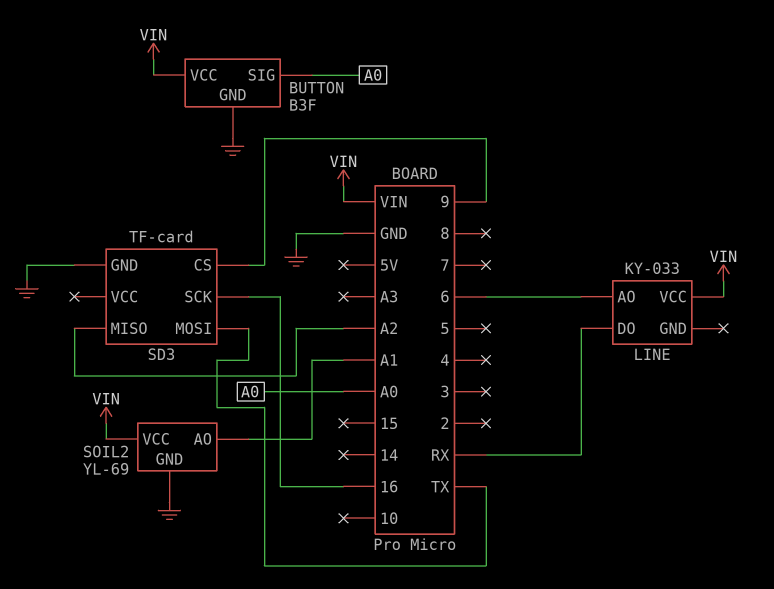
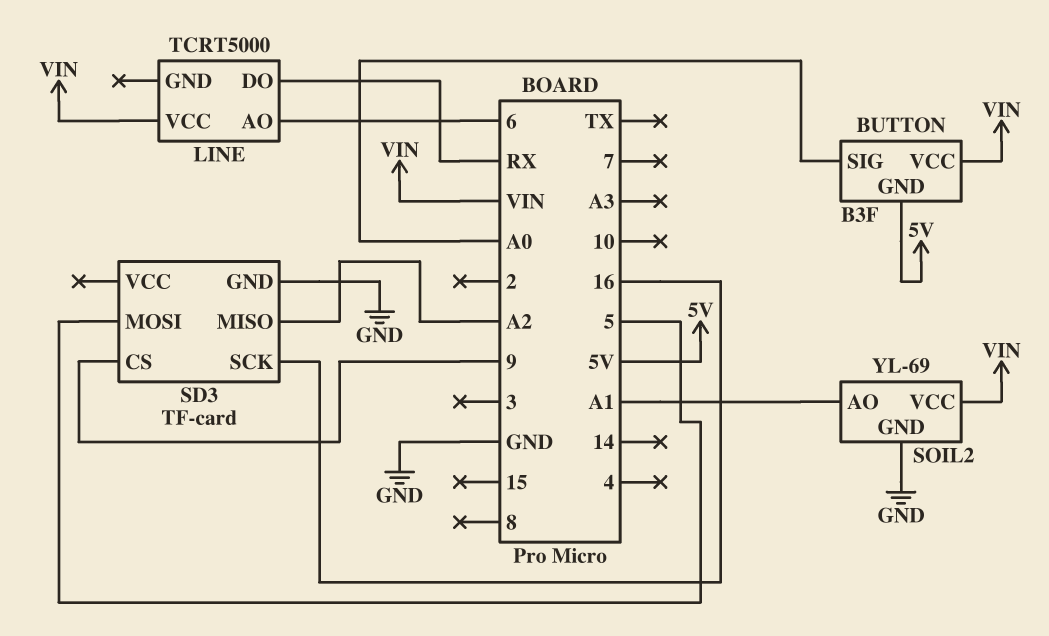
BUTTON pin GND: GND -> 5V
LINE: KY-033 -> TCRT5000
SD3 pin MOSI: TX -> 5

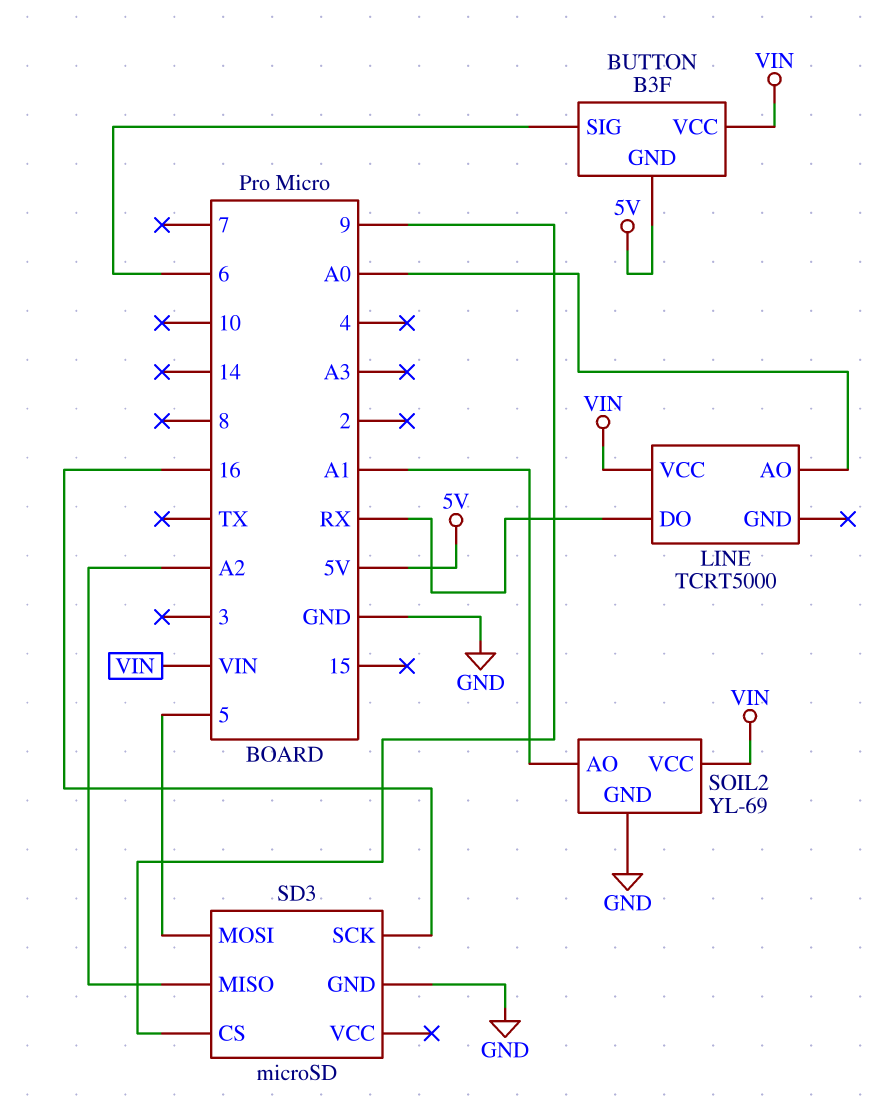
BUTTON pin SIG: A0 -> 6
LINE pin AO: 6 -> A0
SD3: TF-card -> microSD

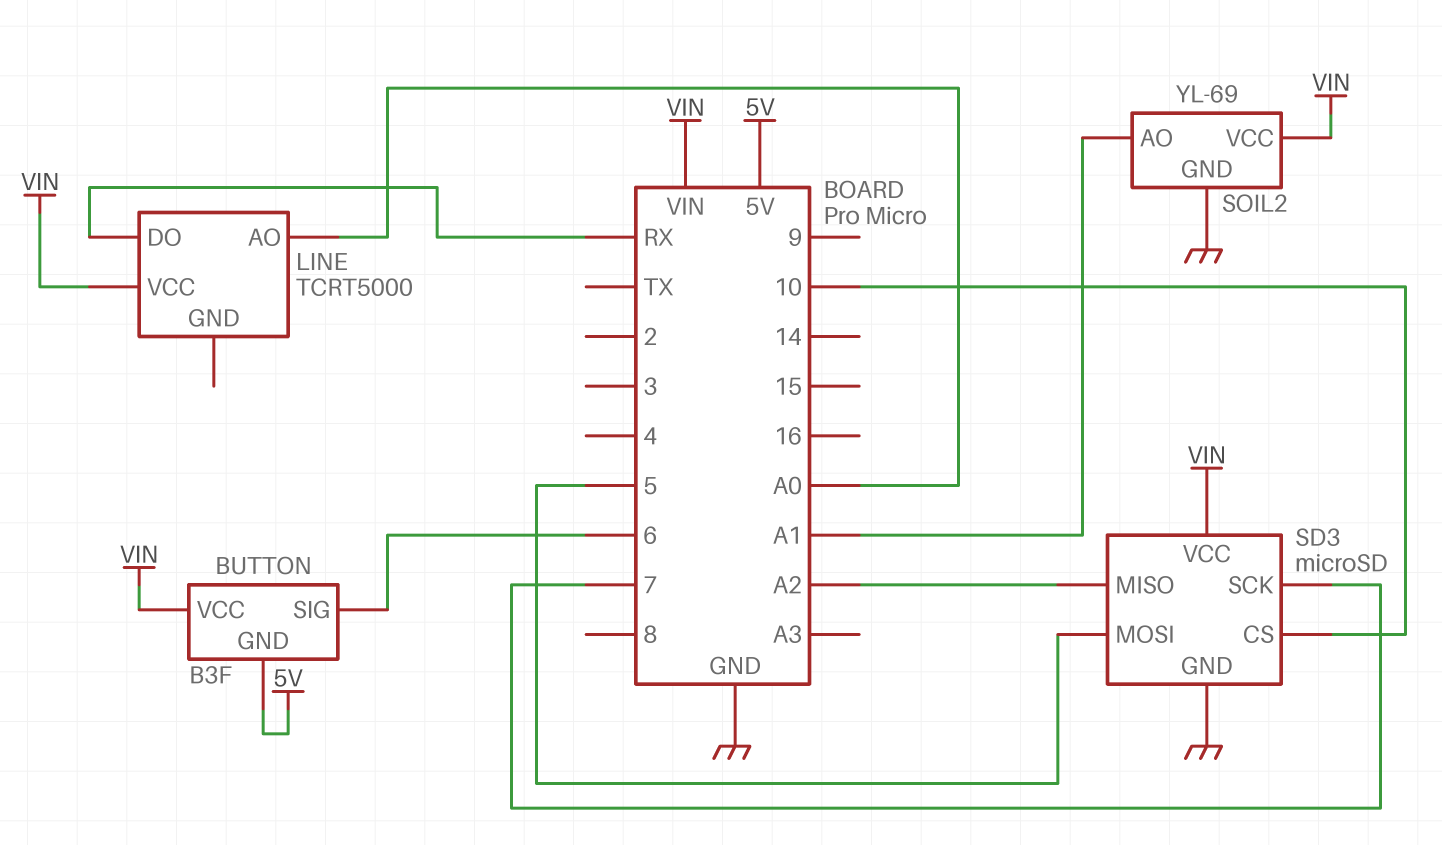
SD3 pin CS: 9 -> 10
SD3 pin SCK: 16 -> 7
SD3 pin VCC: none -> VIN

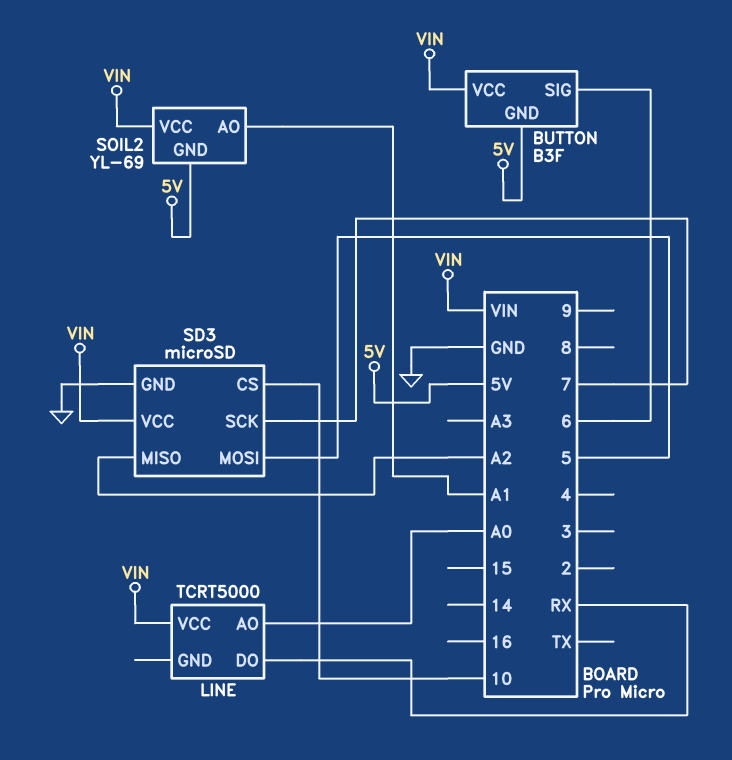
SOIL2 pin GND: GND -> 5V

